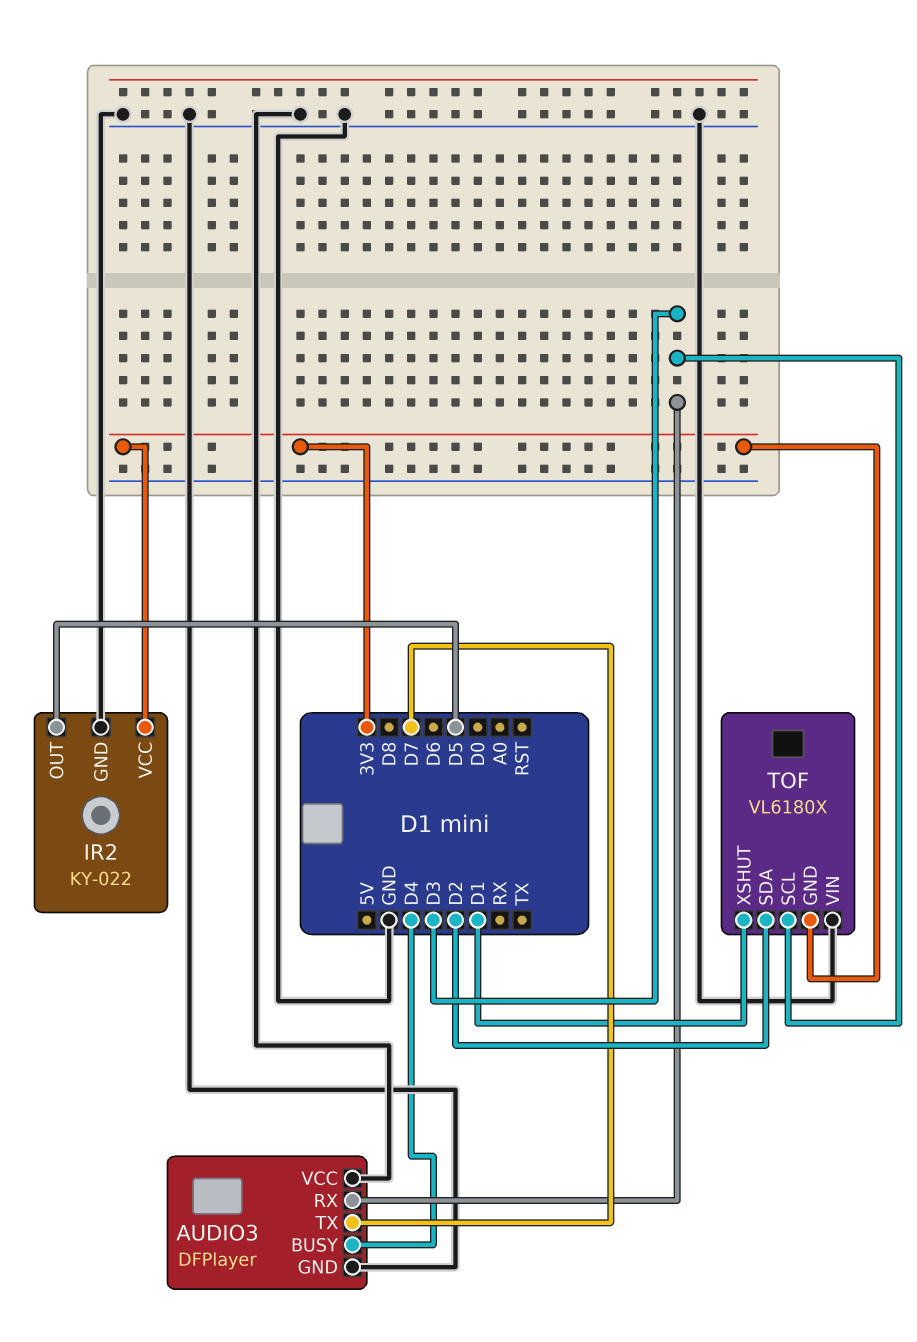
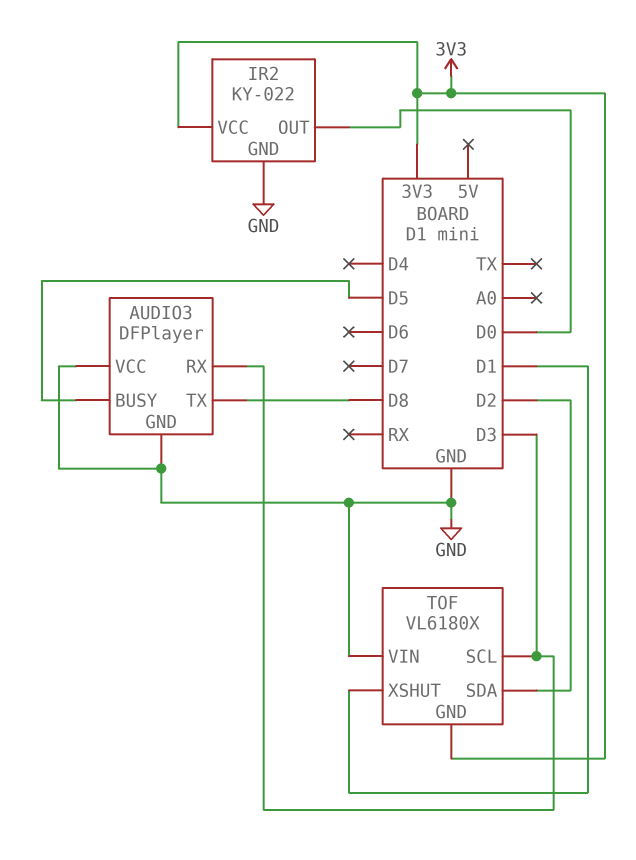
AUDIO3 pin BUSY: D4 -> D5
AUDIO3 pin TX: D7 -> D8
IR2 pin OUT: D5 -> D0

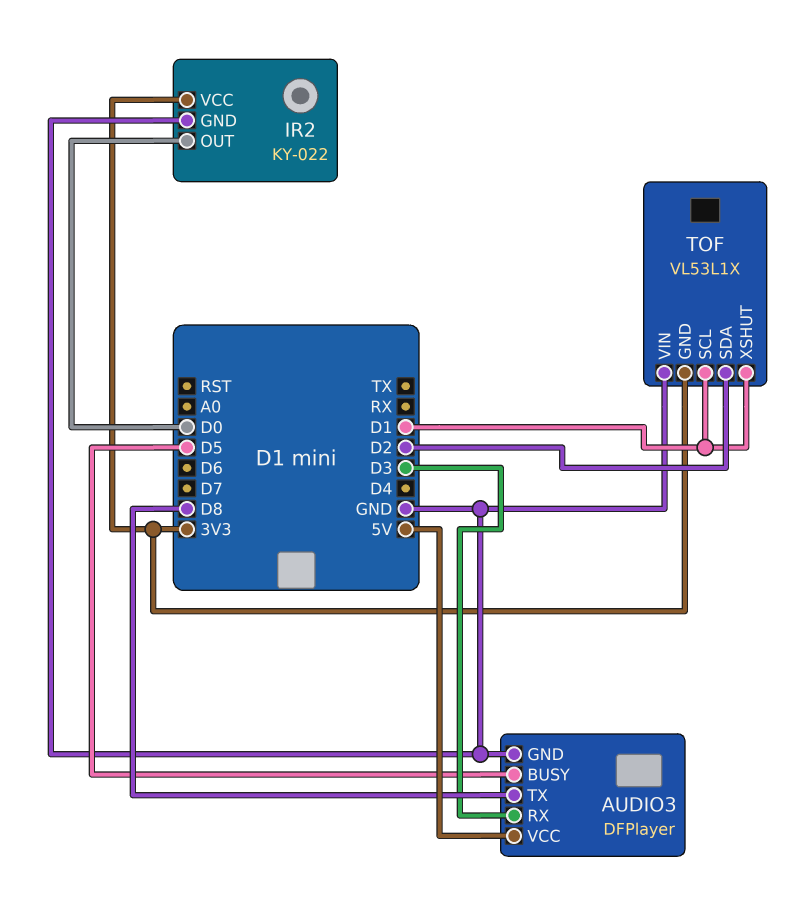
AUDIO3 pin VCC: GND -> 5V
TOF: VL6180X -> VL53L1X
TOF pin SCL: D3 -> D1

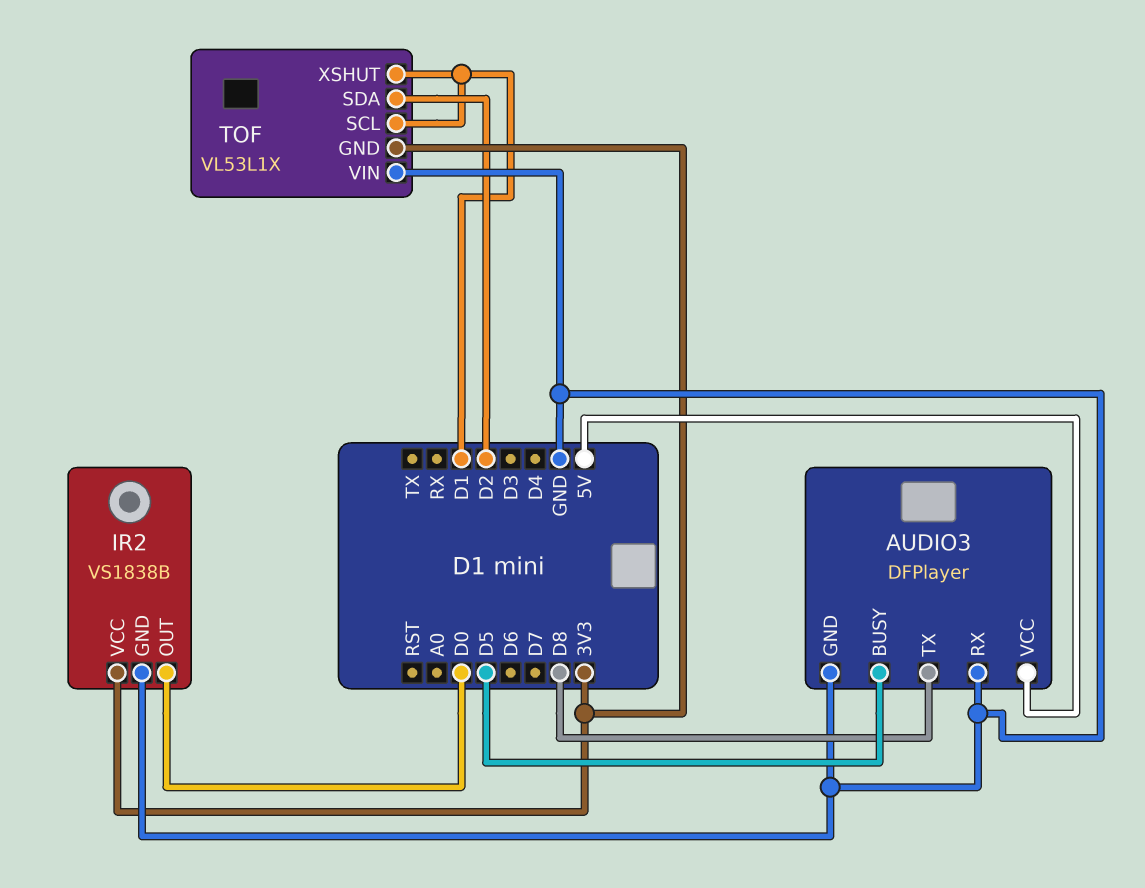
AUDIO3 pin RX: D3 -> GND
IR2: KY-022 -> VS1838B

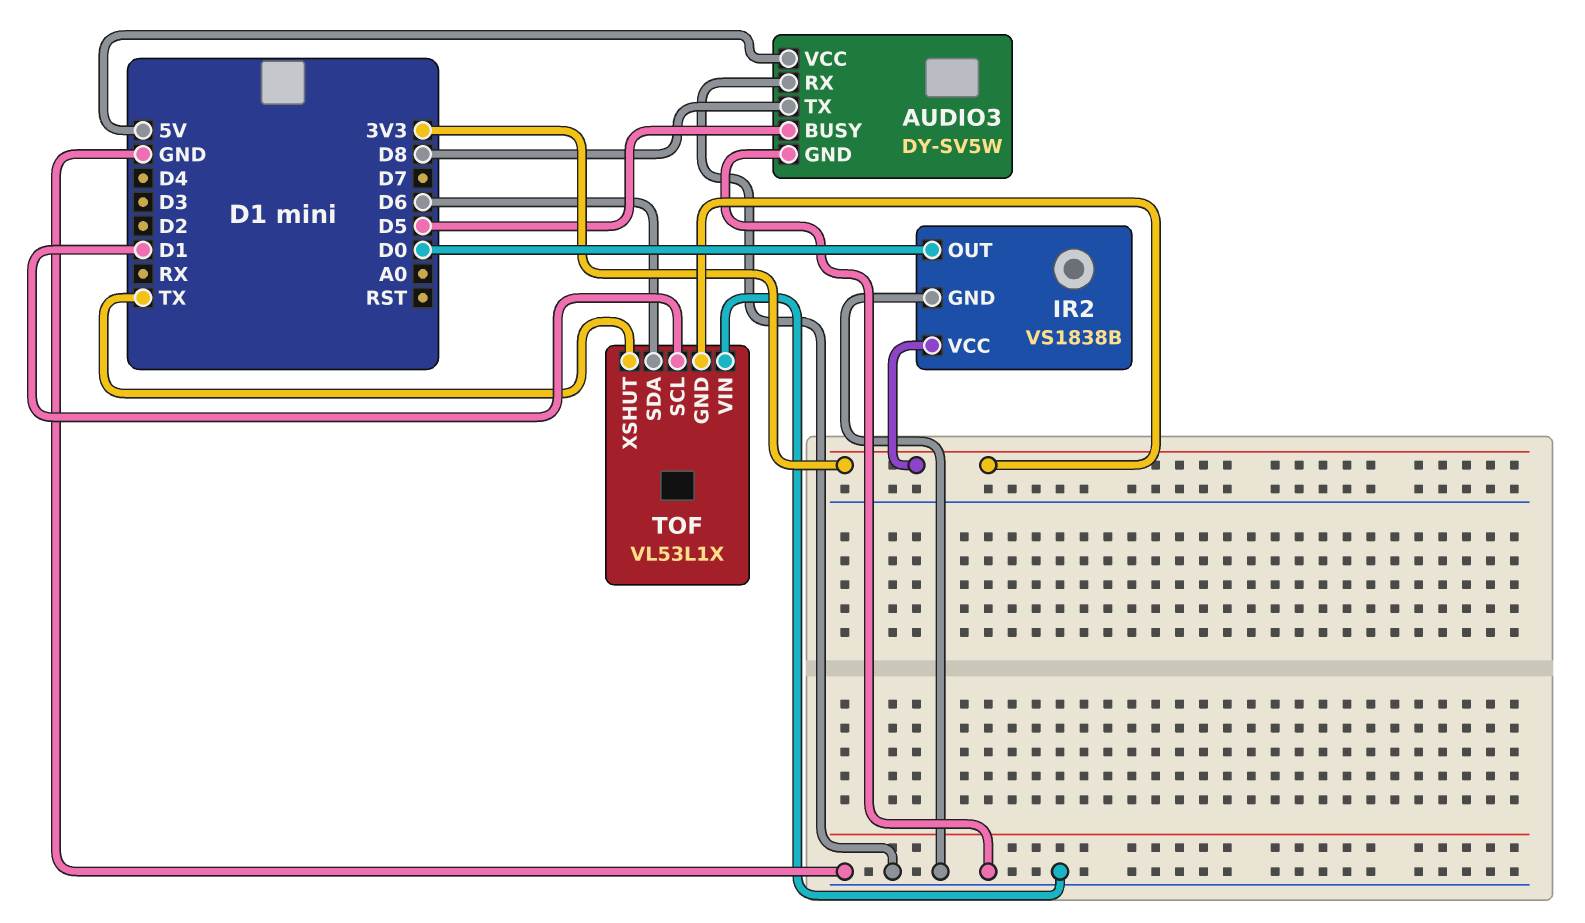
AUDIO3: DFPlayer -> DY-SV5W
TOF pin SDA: D2 -> D6
TOF pin XSHUT: D1 -> TX

